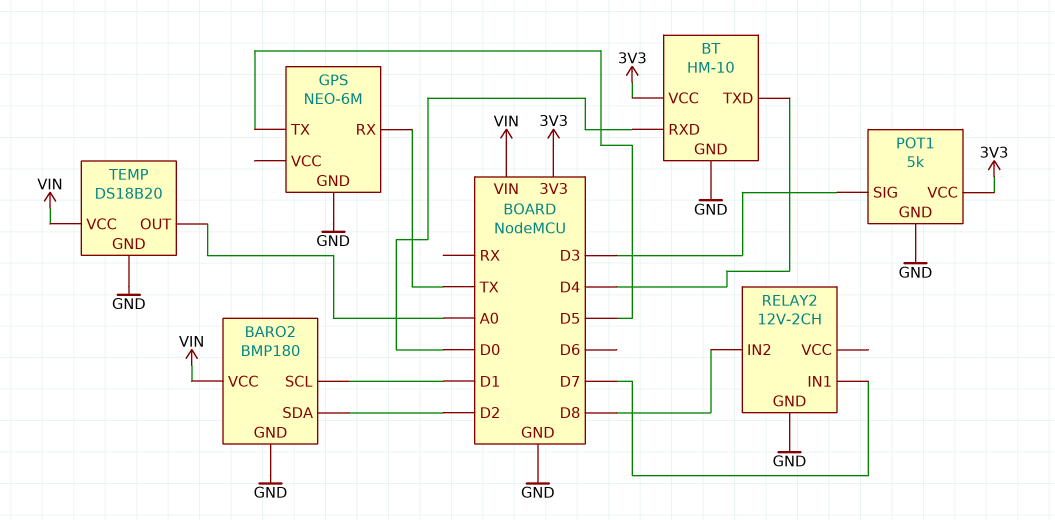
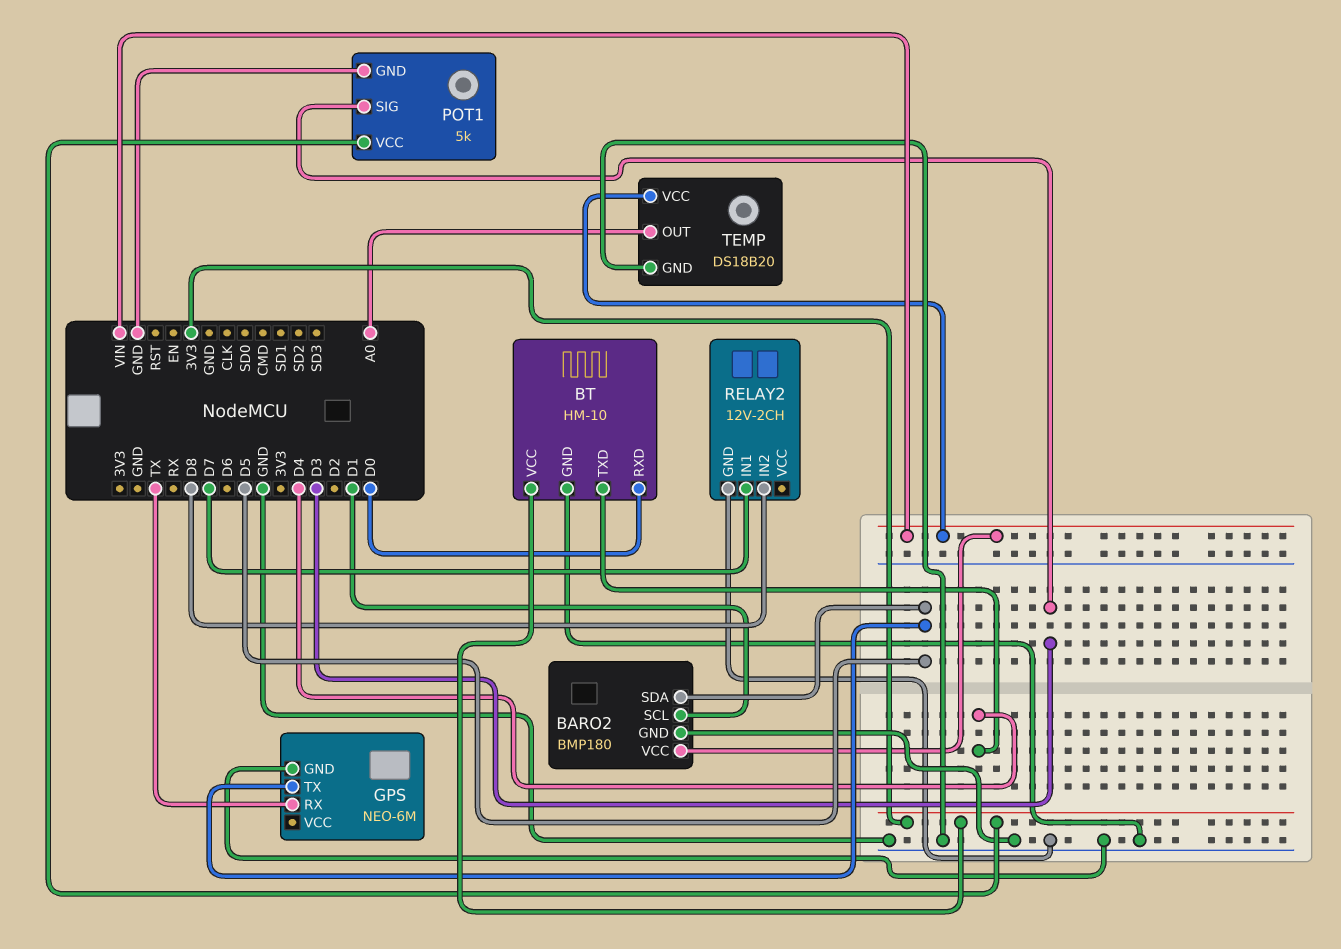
BARO2 pin SDA: D2 -> D5

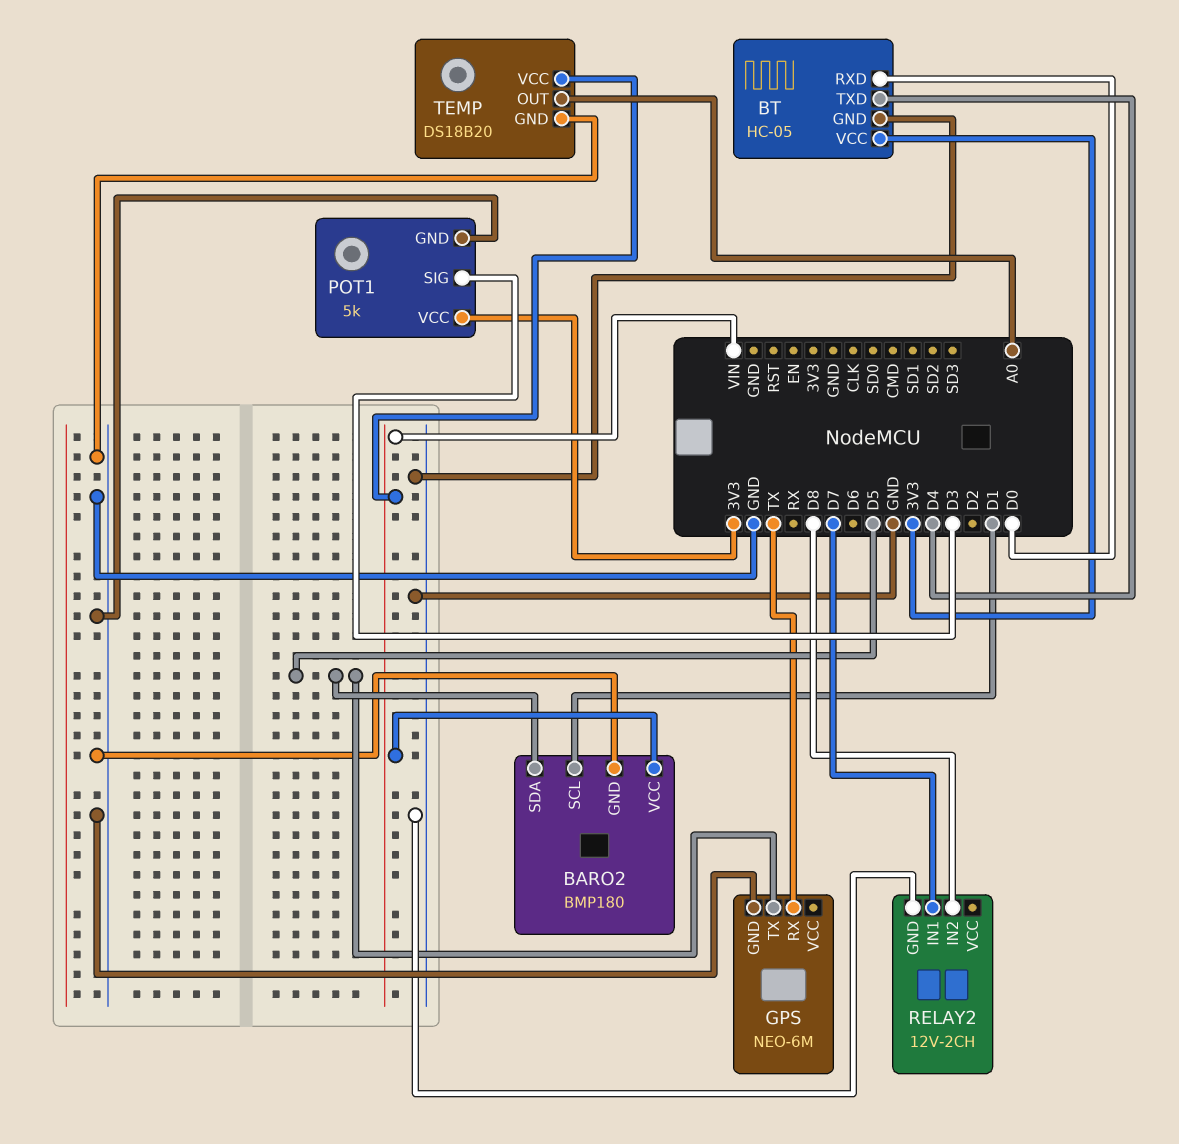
BT: HM-10 -> HC-05

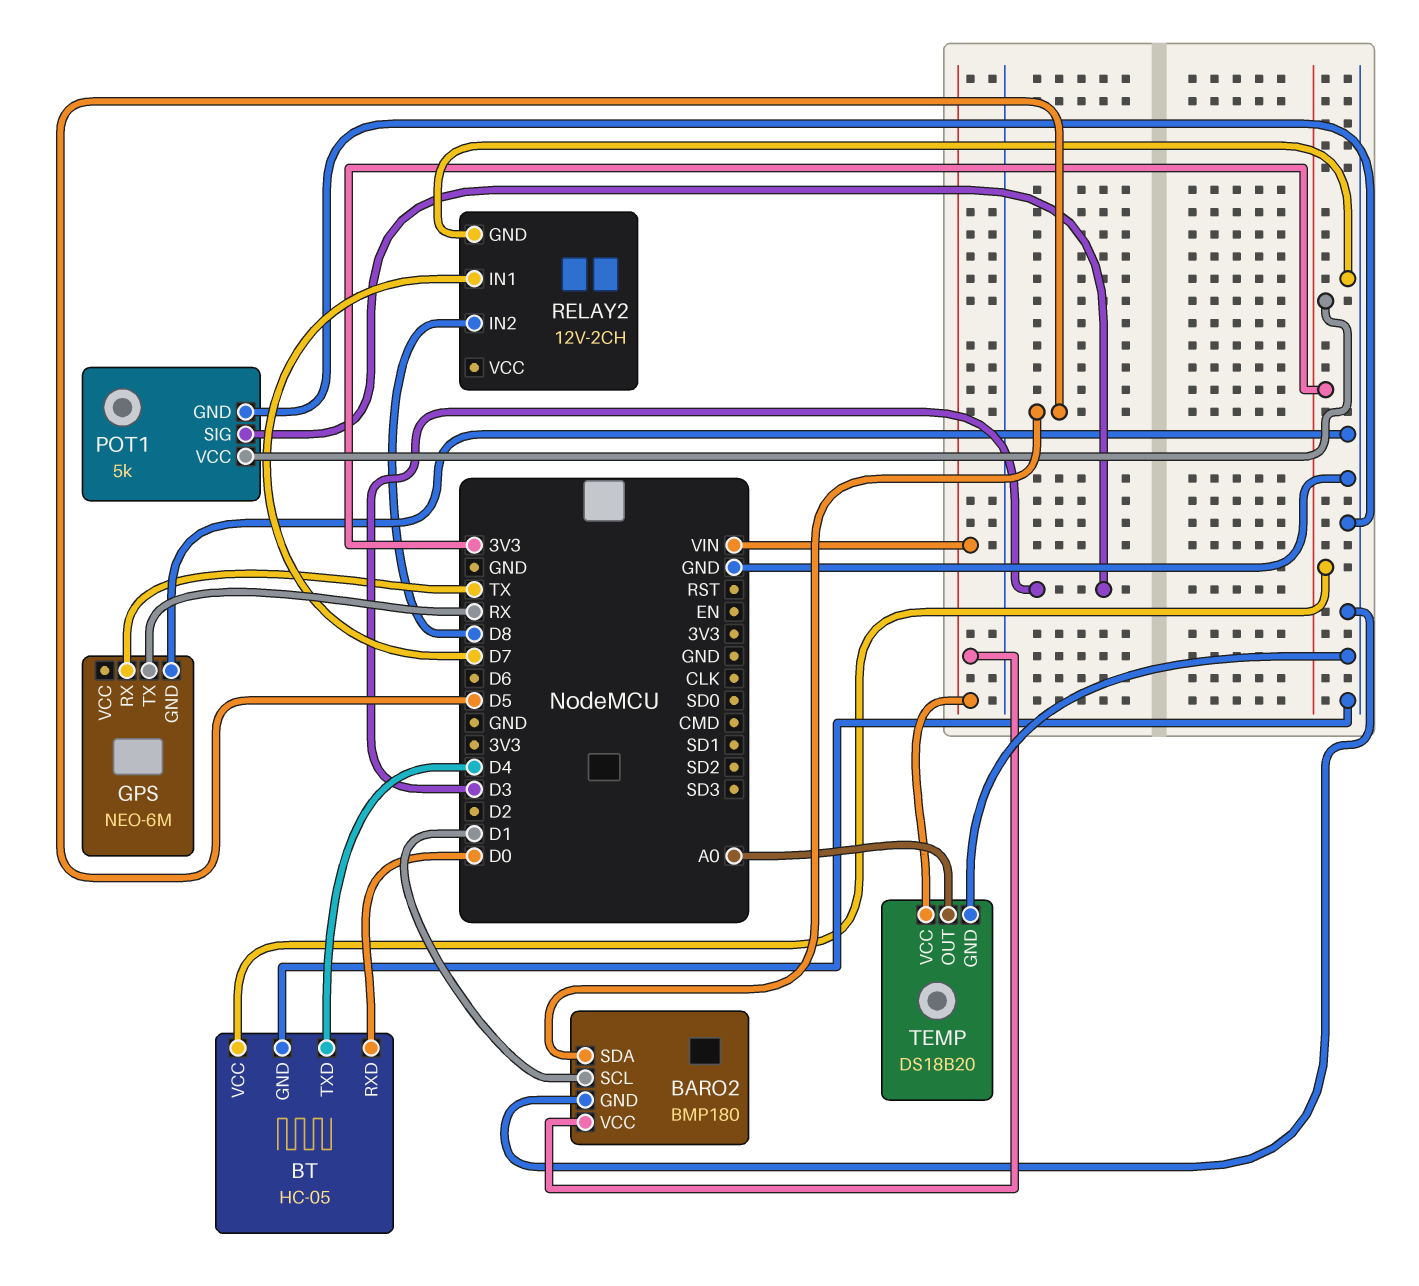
GPS pin TX: D5 -> RX

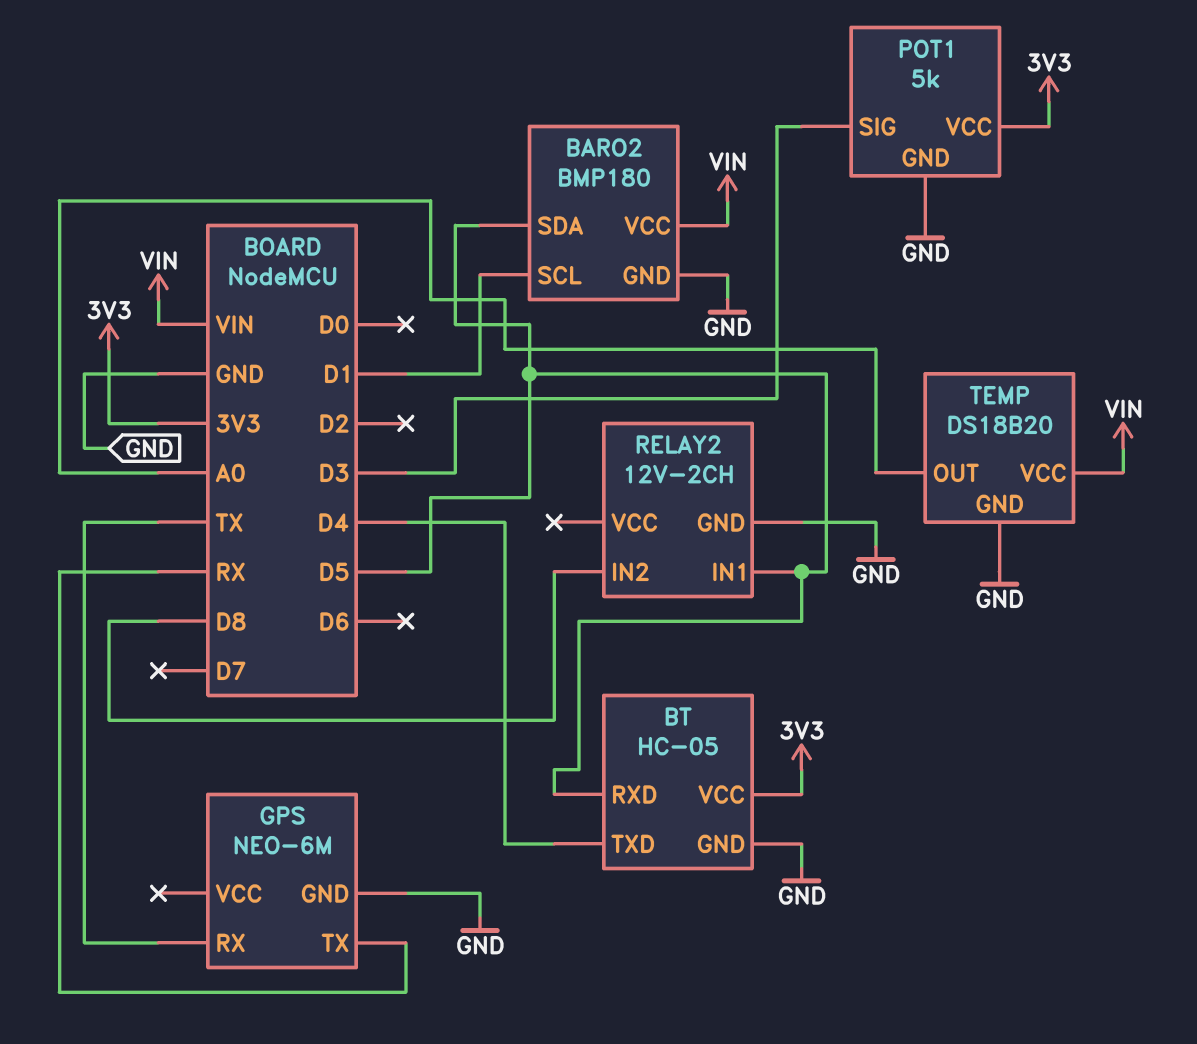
BT pin RXD: D0 -> D5
RELAY2 pin IN1: D7 -> D5

